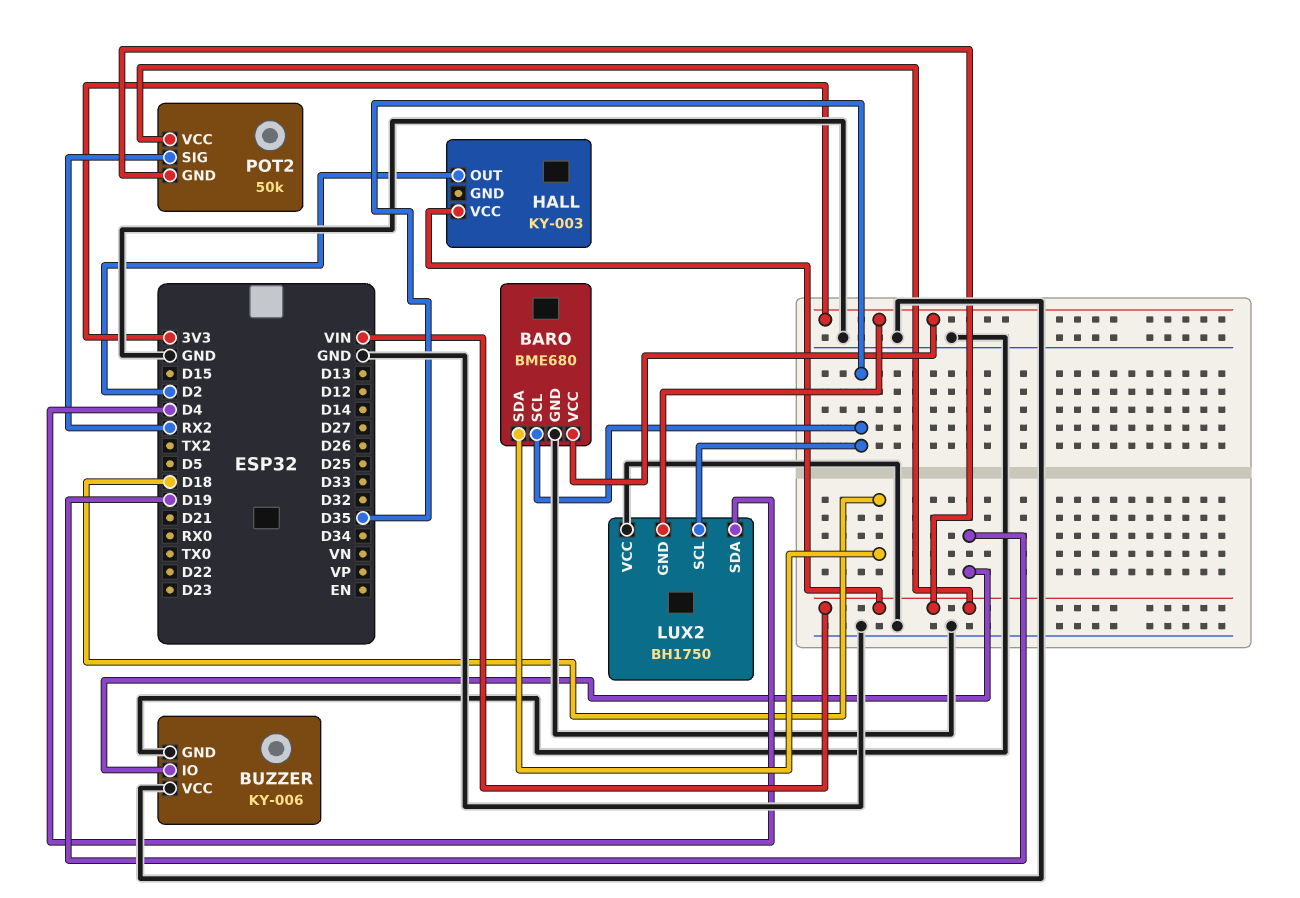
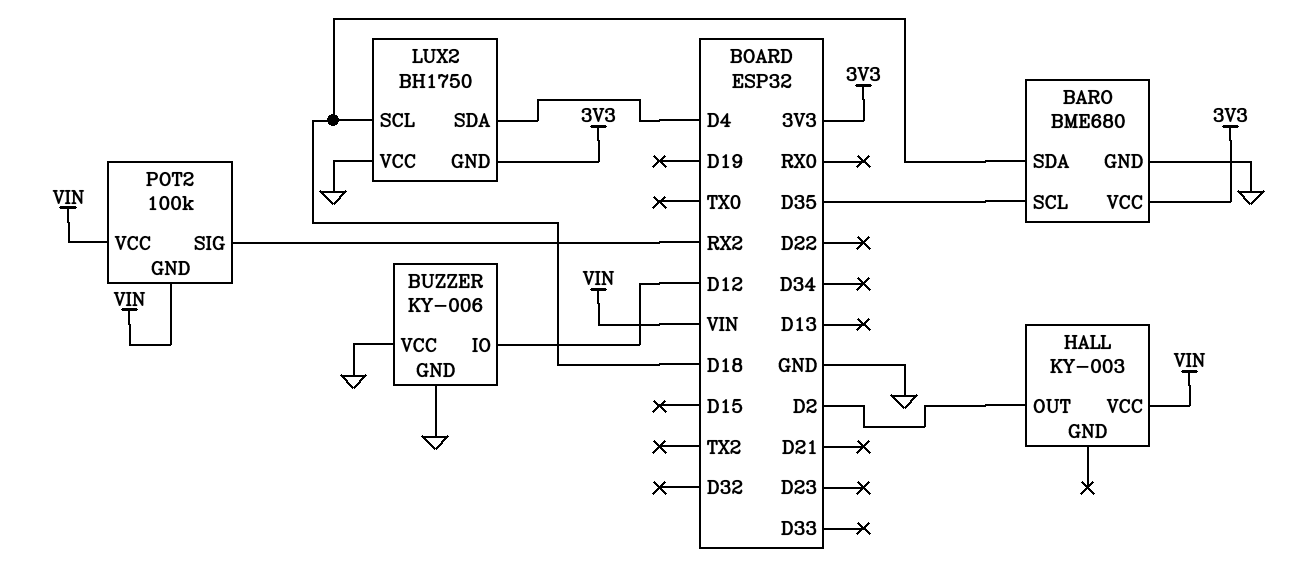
BUZZER pin IO: D19 -> D12
LUX2 pin SCL: D35 -> D18
POT2: 50k -> 100k

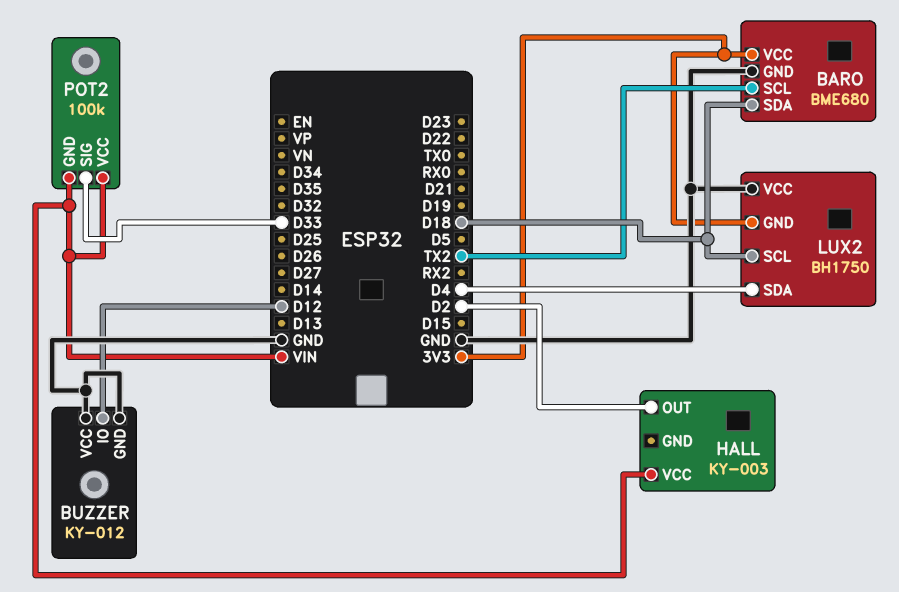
BARO pin SCL: D35 -> TX2
BUZZER: KY-006 -> KY-012
POT2 pin SIG: RX2 -> D33

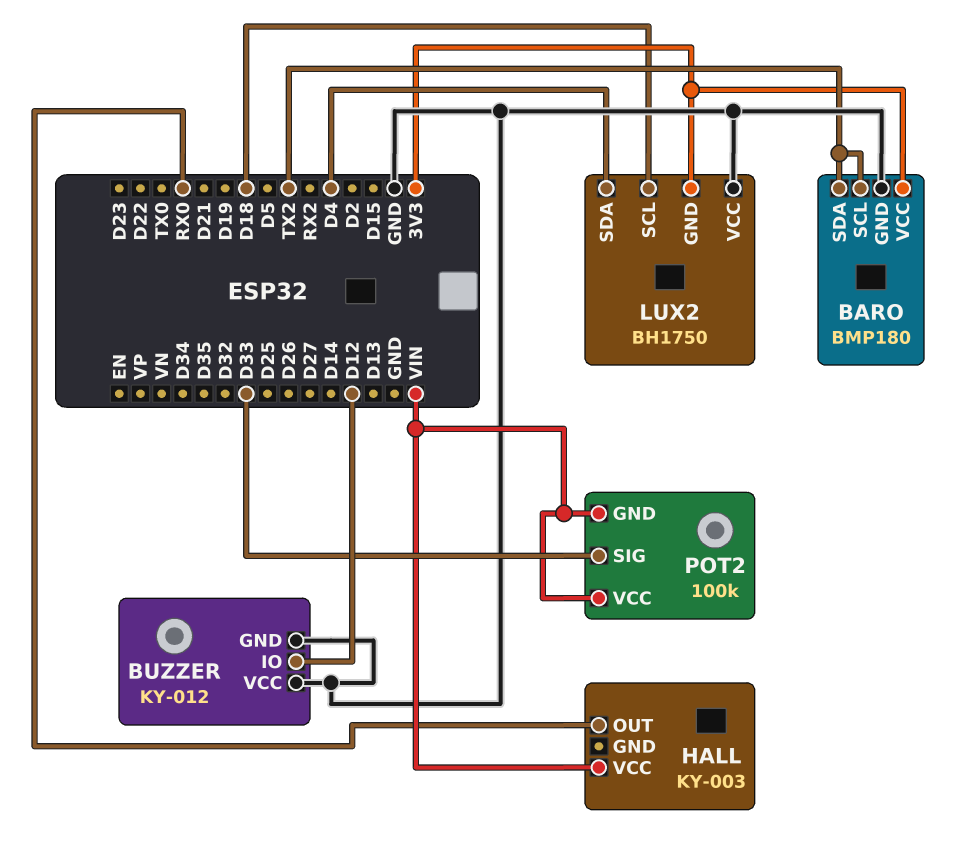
BARO: BME680 -> BMP180
BARO pin SDA: D18 -> TX2
HALL pin OUT: D2 -> RX0

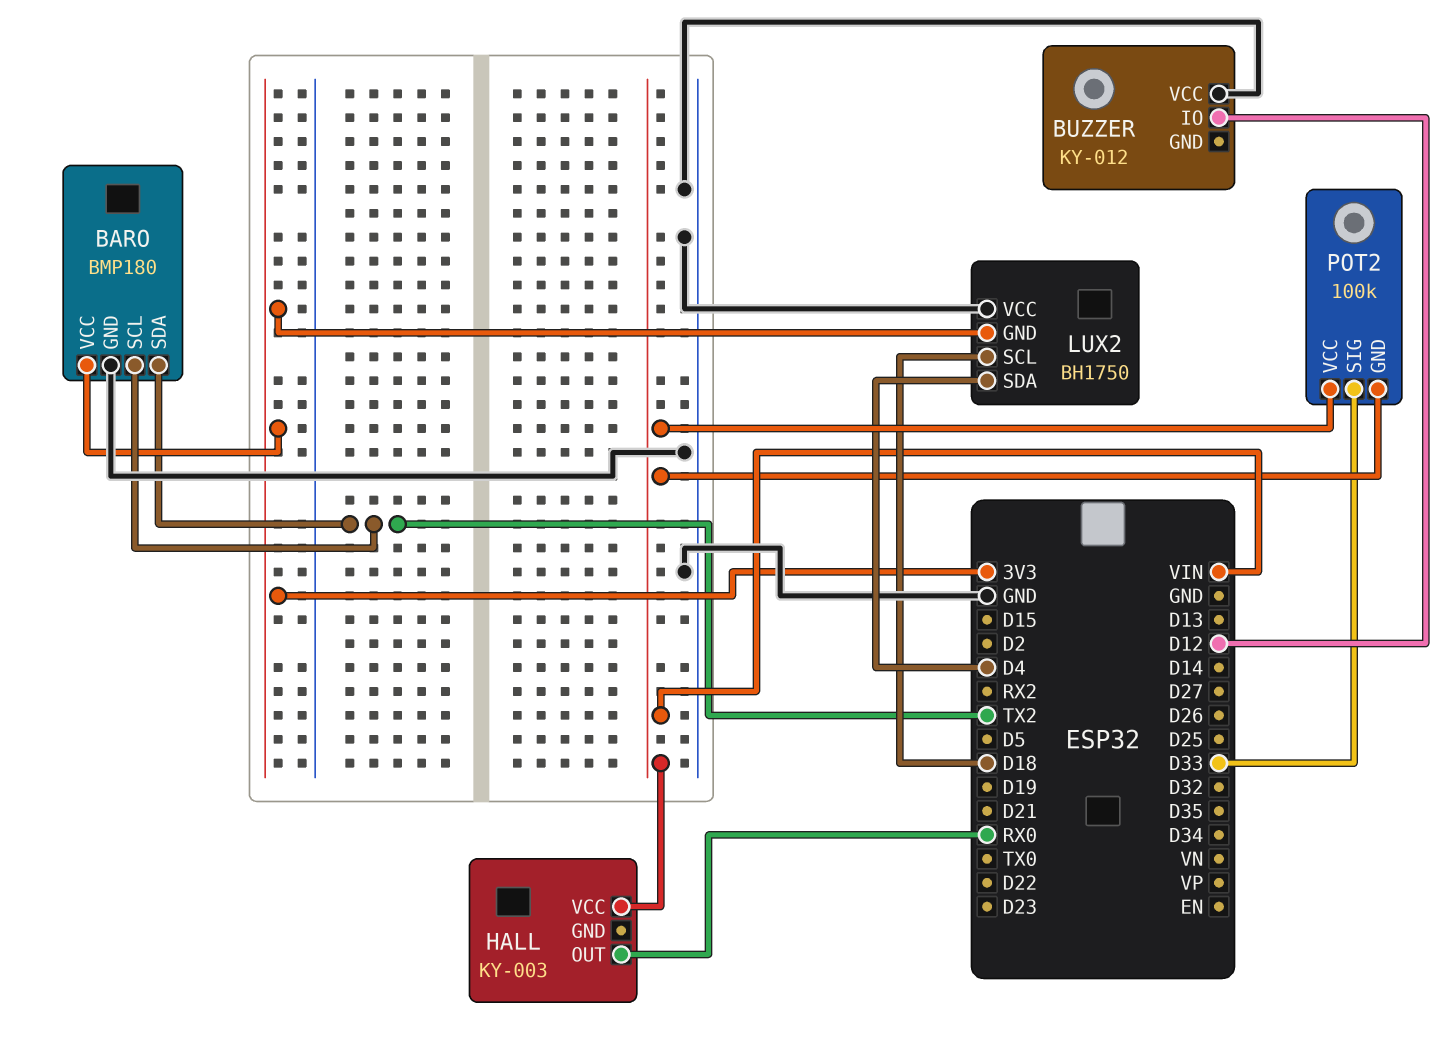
BUZZER pin GND: GND -> none

